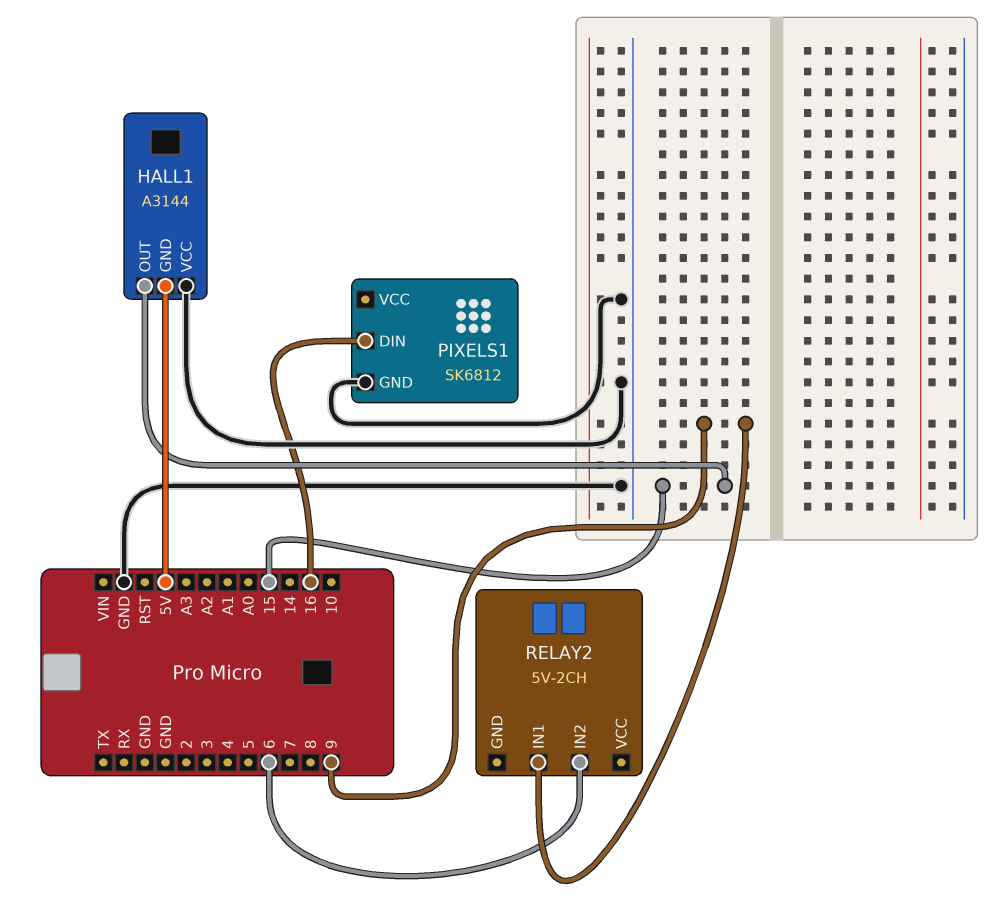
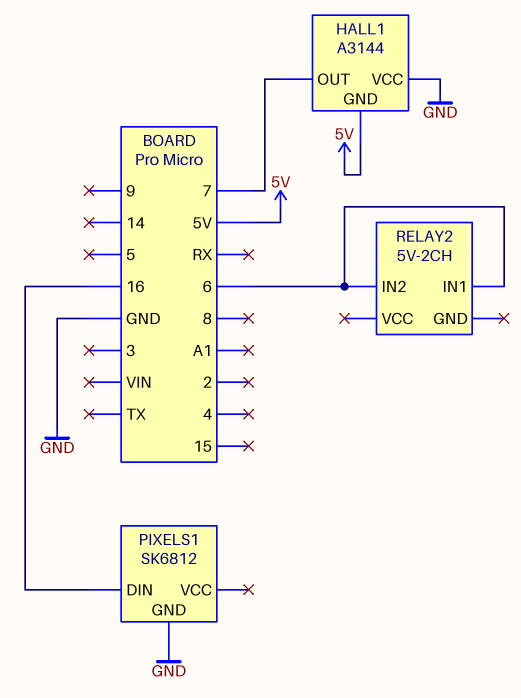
HALL1 pin OUT: 15 -> 7
RELAY2 pin IN1: 9 -> 6

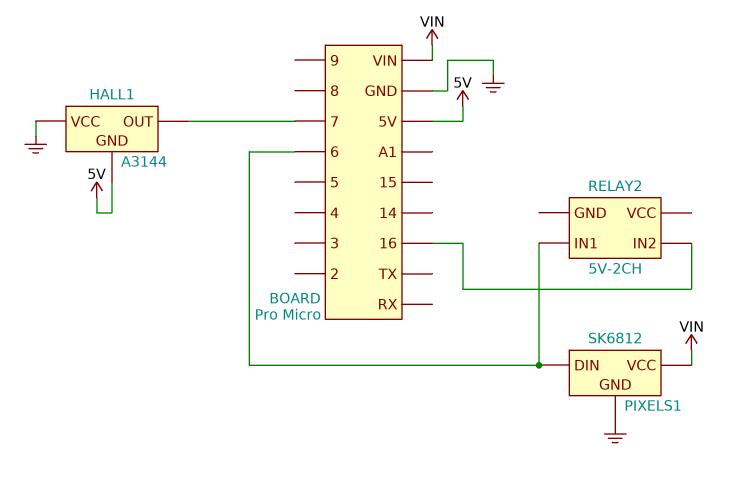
PIXELS1 pin DIN: 16 -> 6
PIXELS1 pin VCC: none -> VIN
RELAY2 pin IN2: 6 -> 16

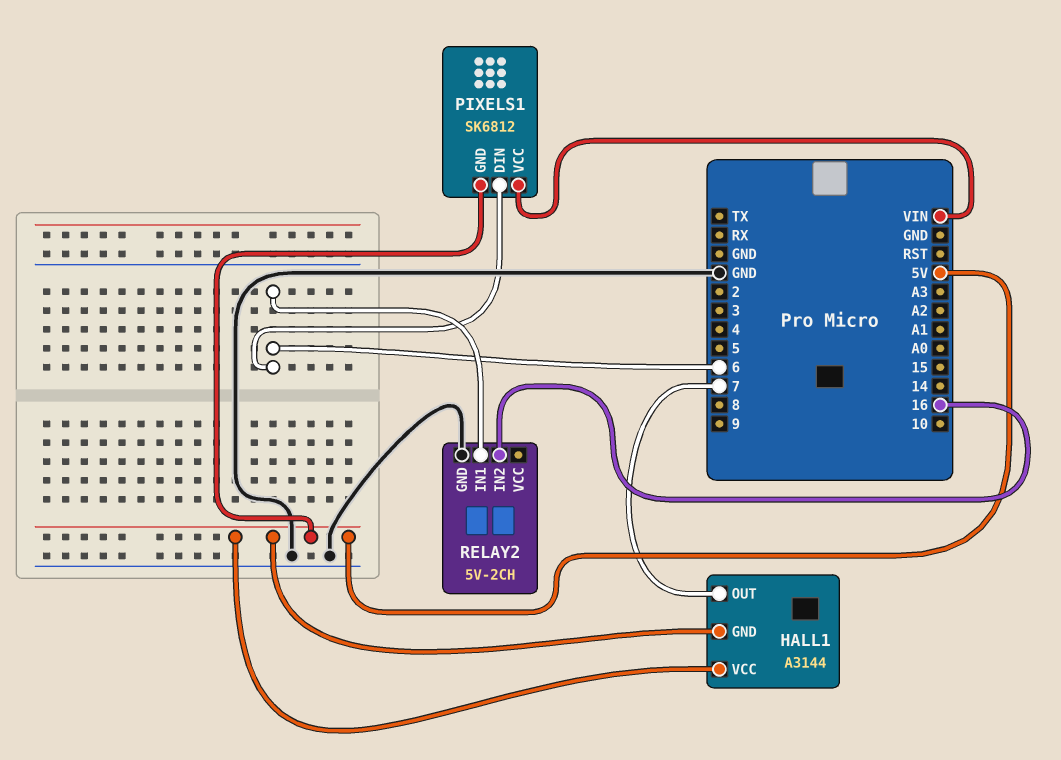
HALL1 pin VCC: GND -> 5V
PIXELS1 pin GND: GND -> 5V
RELAY2 pin GND: none -> GND

